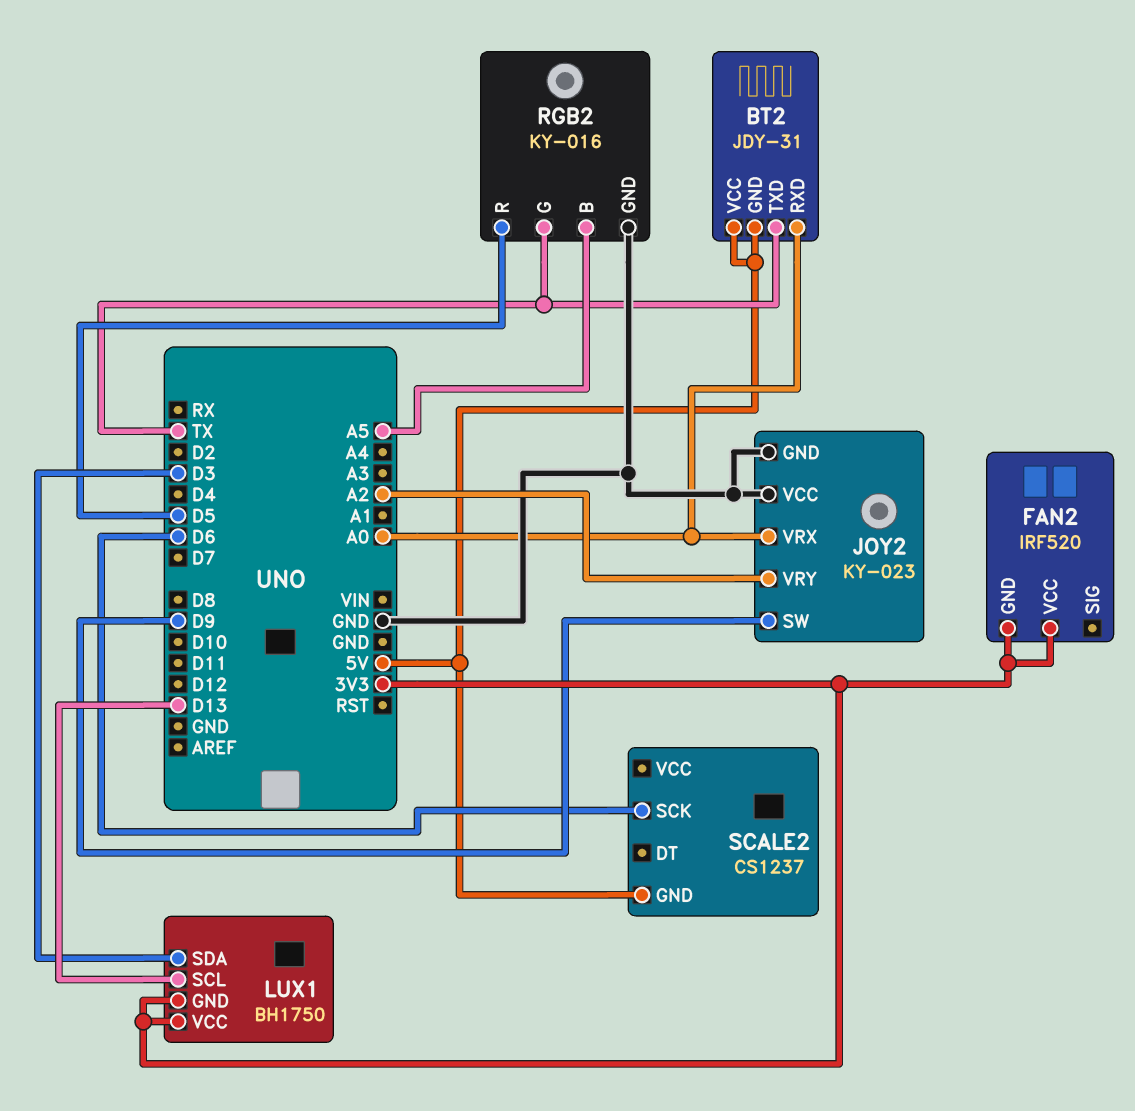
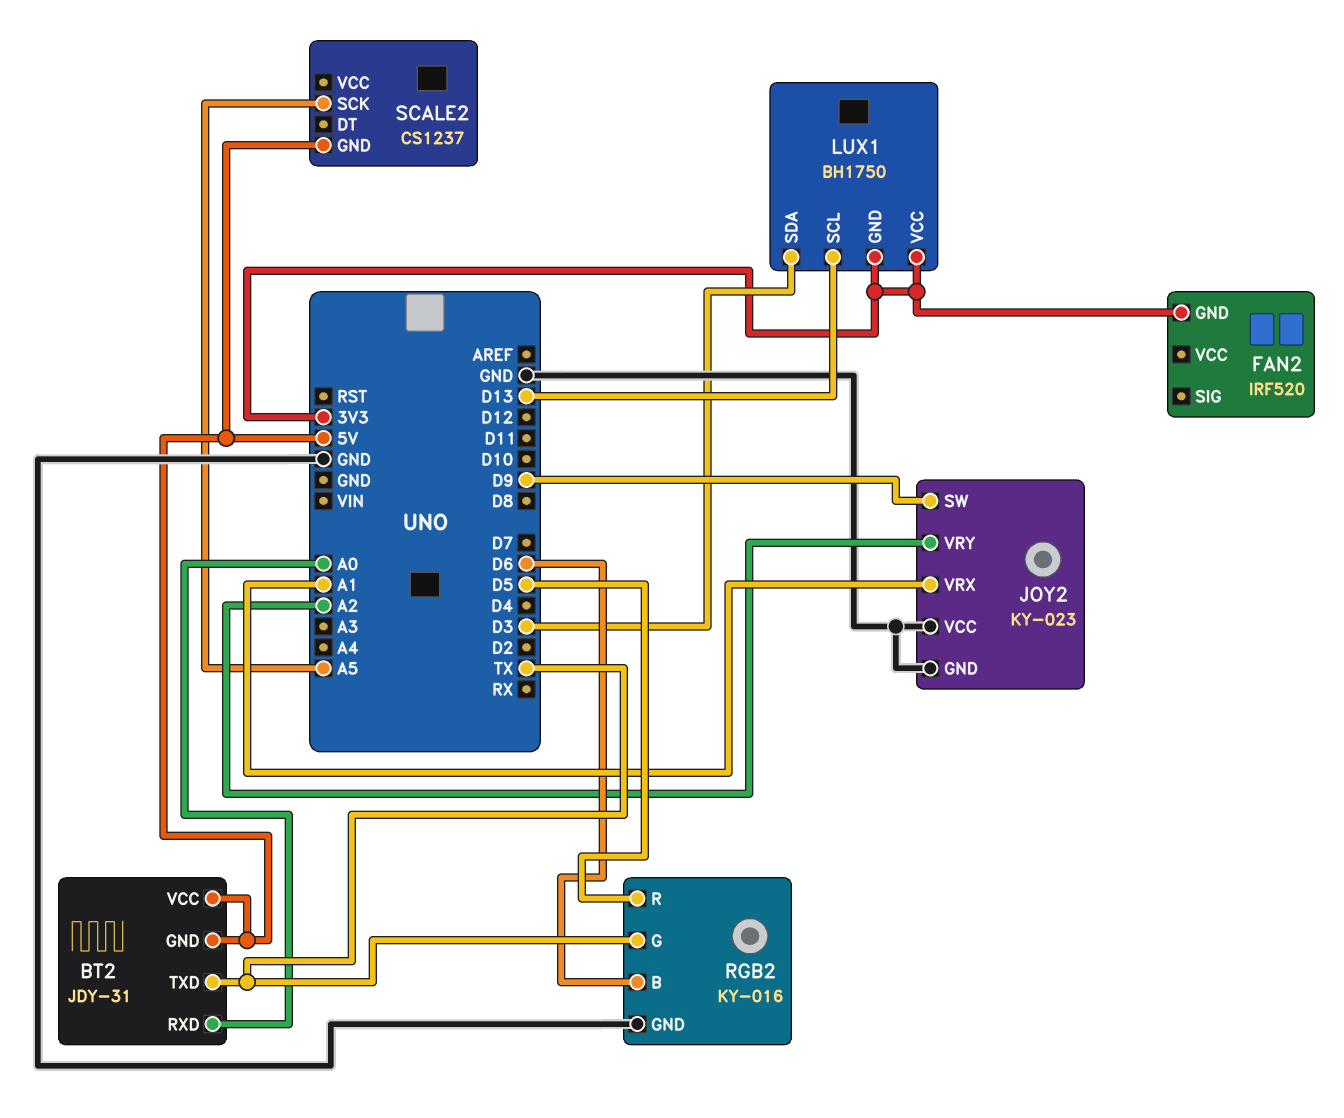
FAN2 pin VCC: 3V3 -> none
JOY2 pin VRX: A0 -> A1
RGB2 pin B: A5 -> D6
SCALE2 pin SCK: D6 -> A5

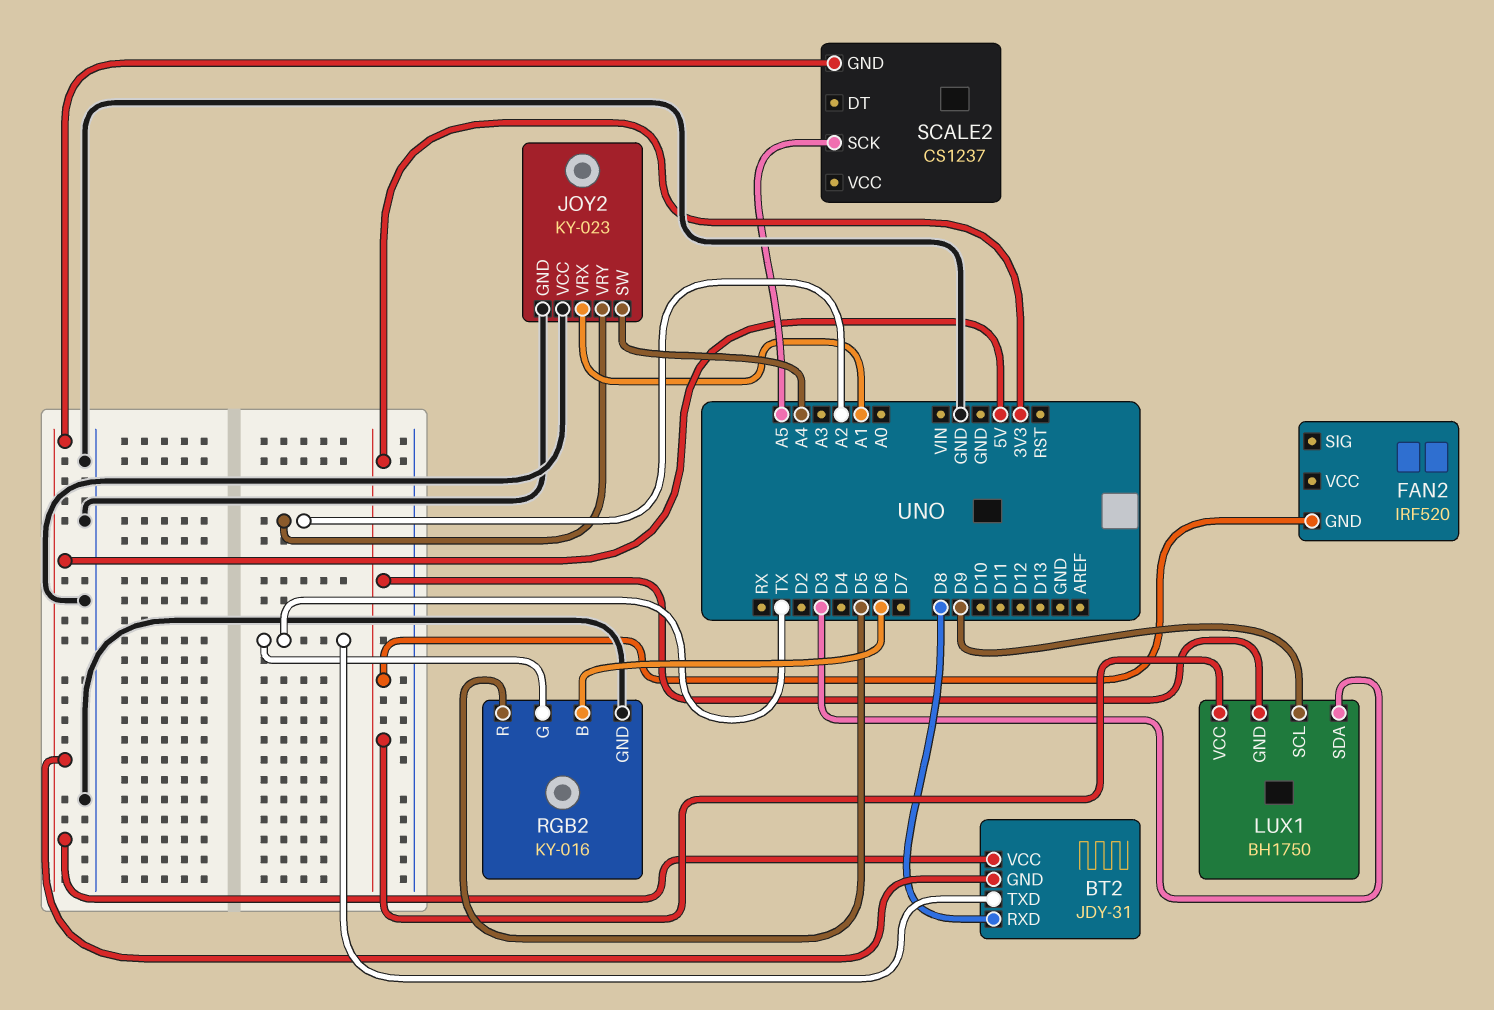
BT2 pin RXD: A0 -> D8
JOY2 pin SW: D9 -> A4
LUX1 pin SCL: D13 -> D9

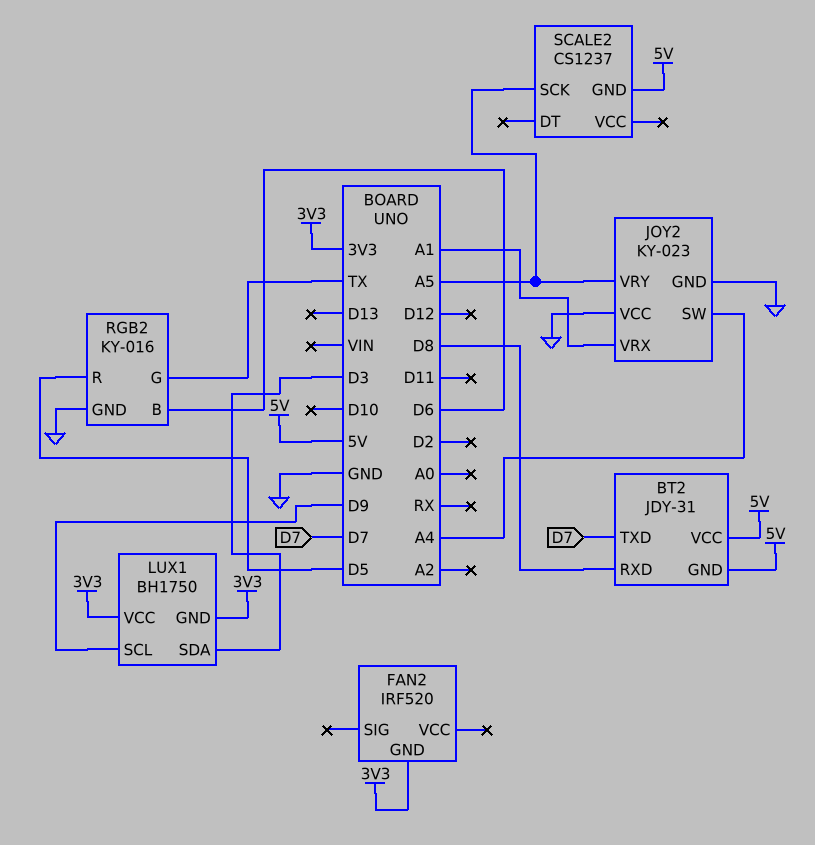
BT2 pin TXD: TX -> D7
JOY2 pin VRY: A2 -> A5

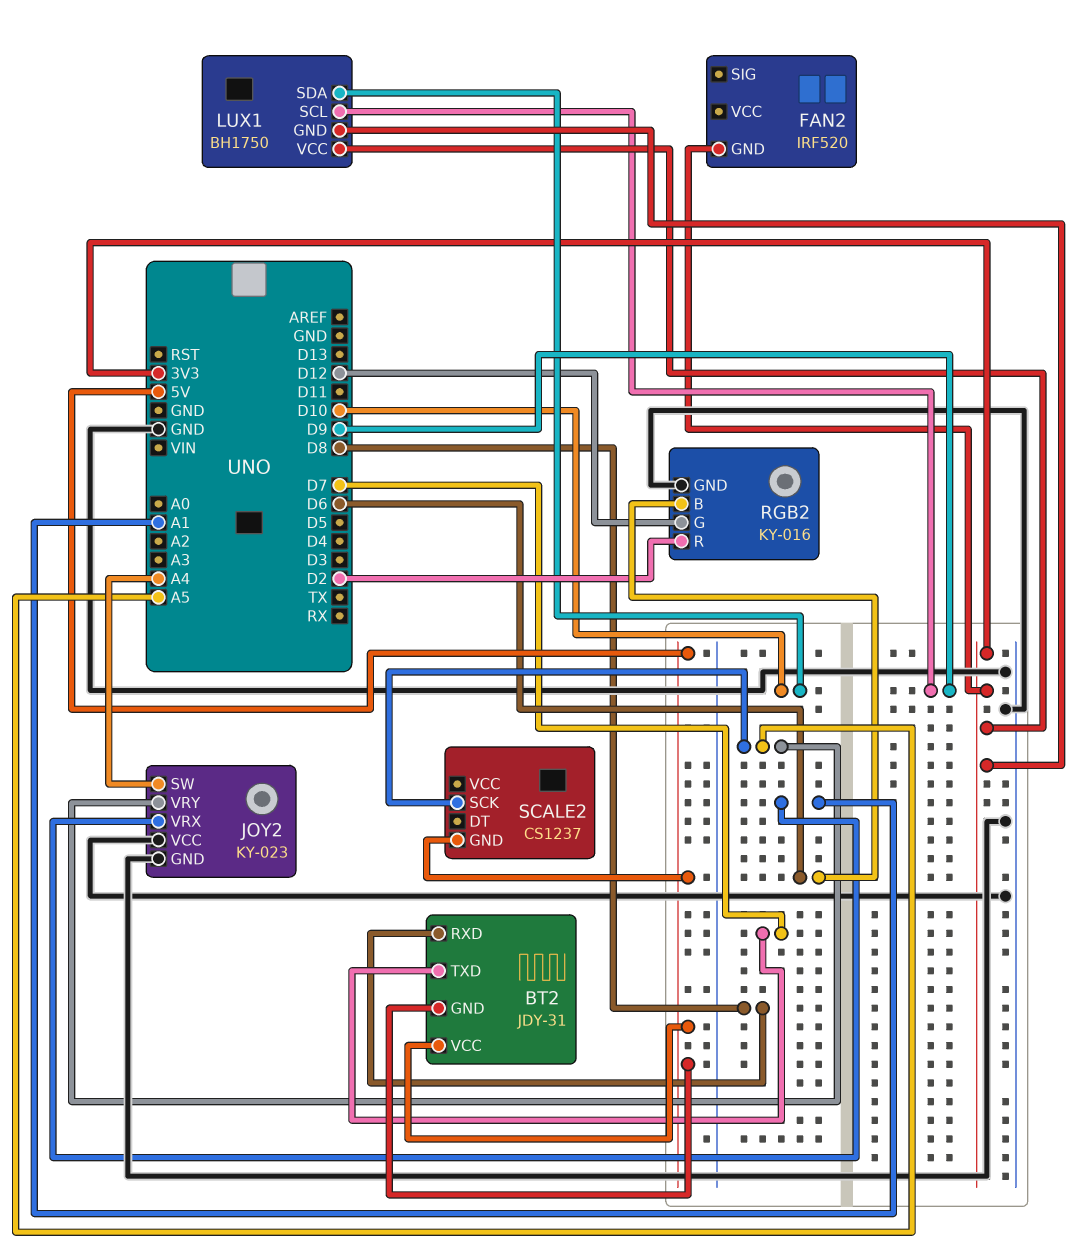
LUX1 pin SDA: D3 -> D10
RGB2 pin G: TX -> D12
RGB2 pin R: D5 -> D2

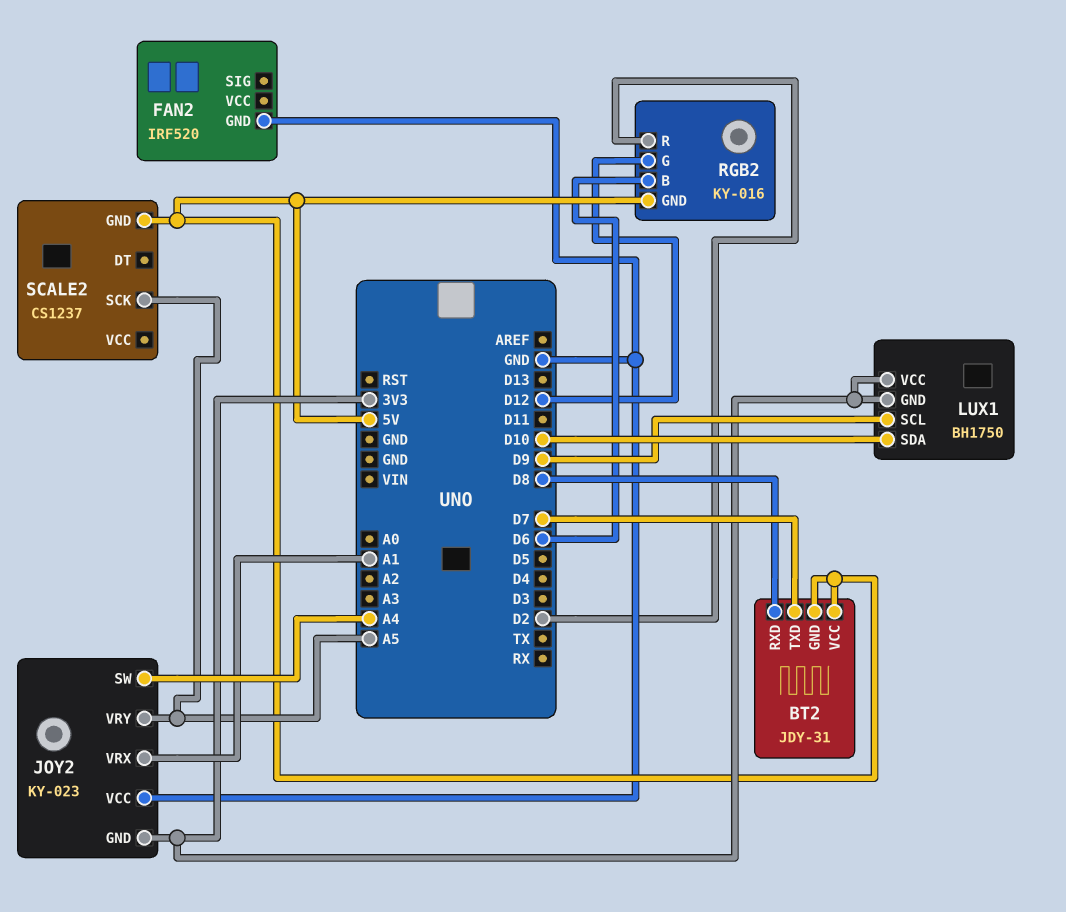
FAN2 pin GND: 3V3 -> GND
JOY2 pin GND: GND -> 3V3
RGB2 pin GND: GND -> 5V

